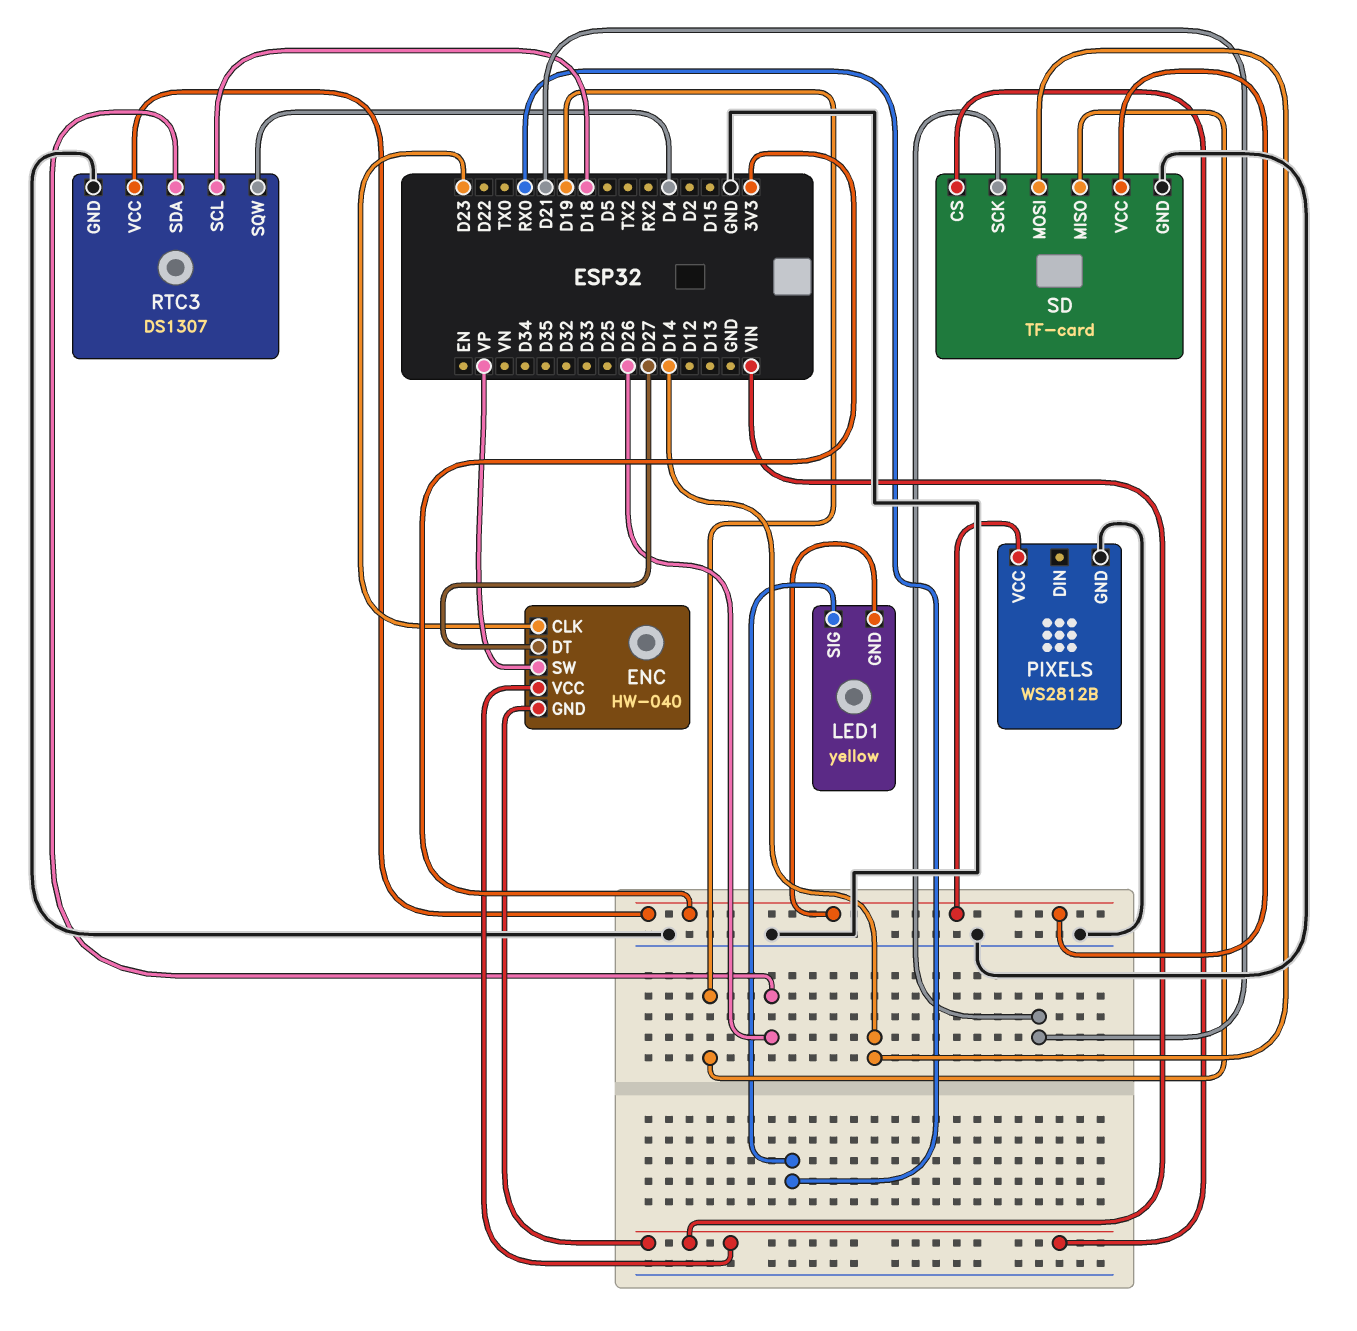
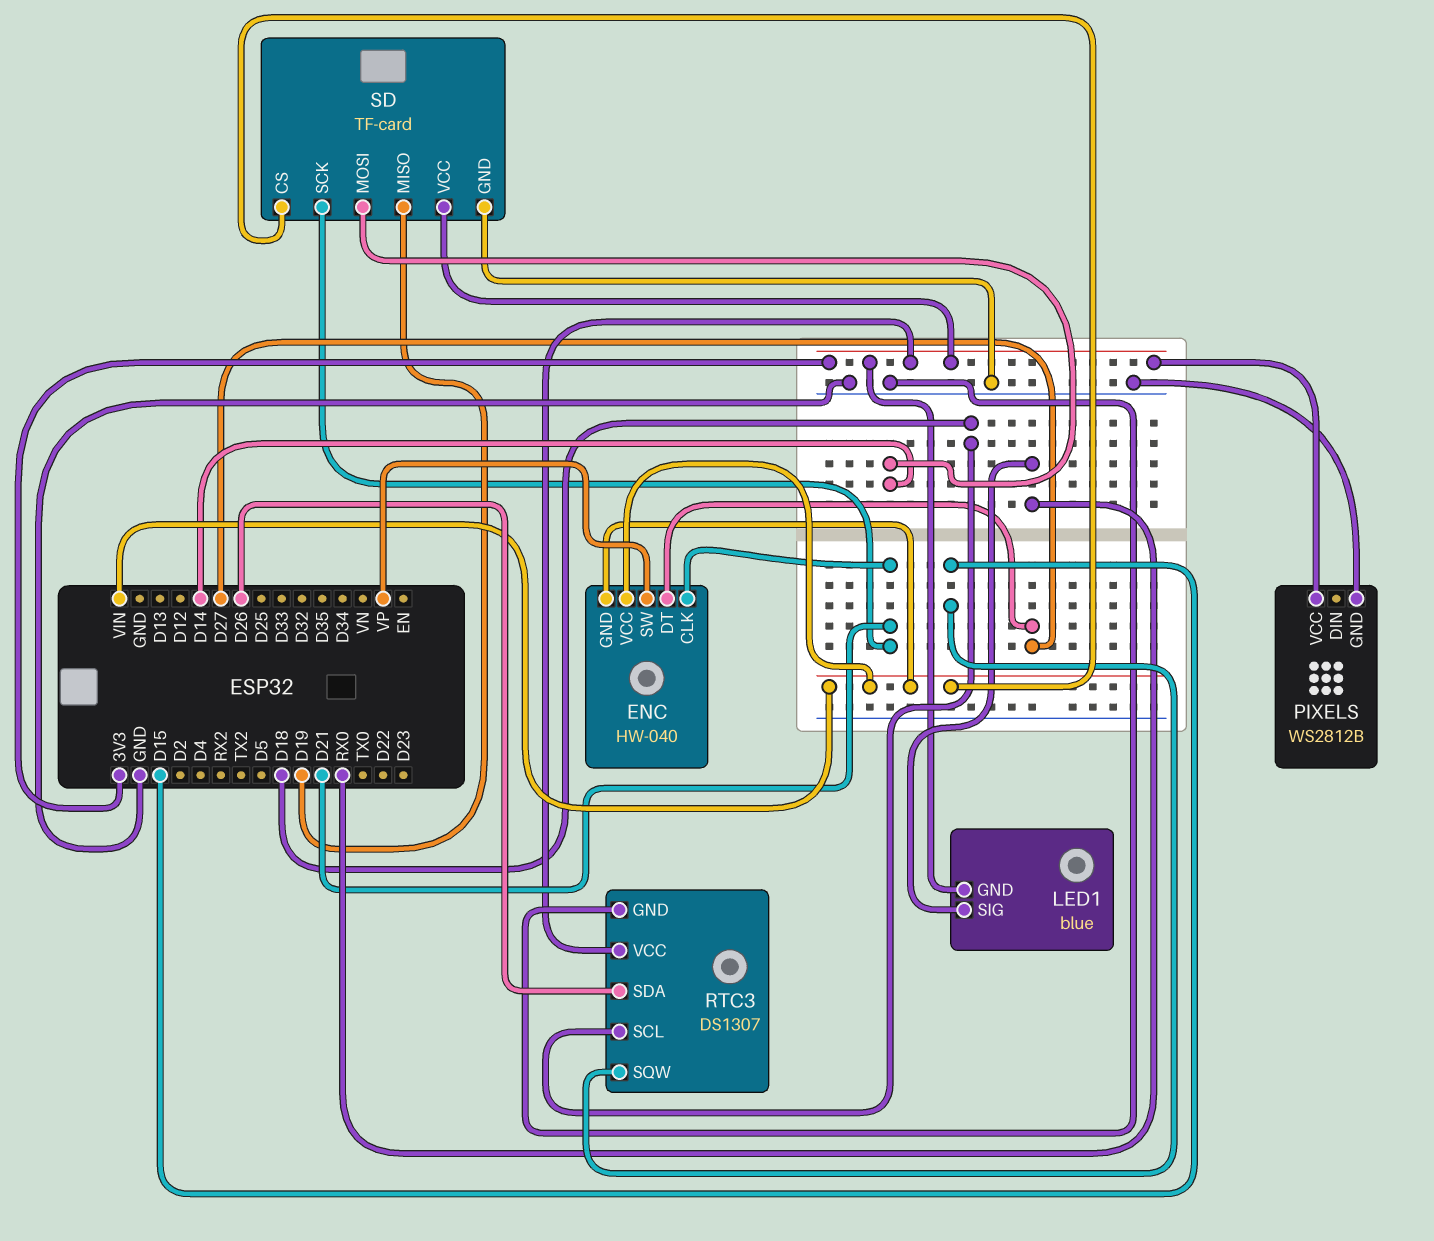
ENC pin CLK: D23 -> D21
LED1: yellow -> blue
RTC3 pin SQW: D4 -> D15

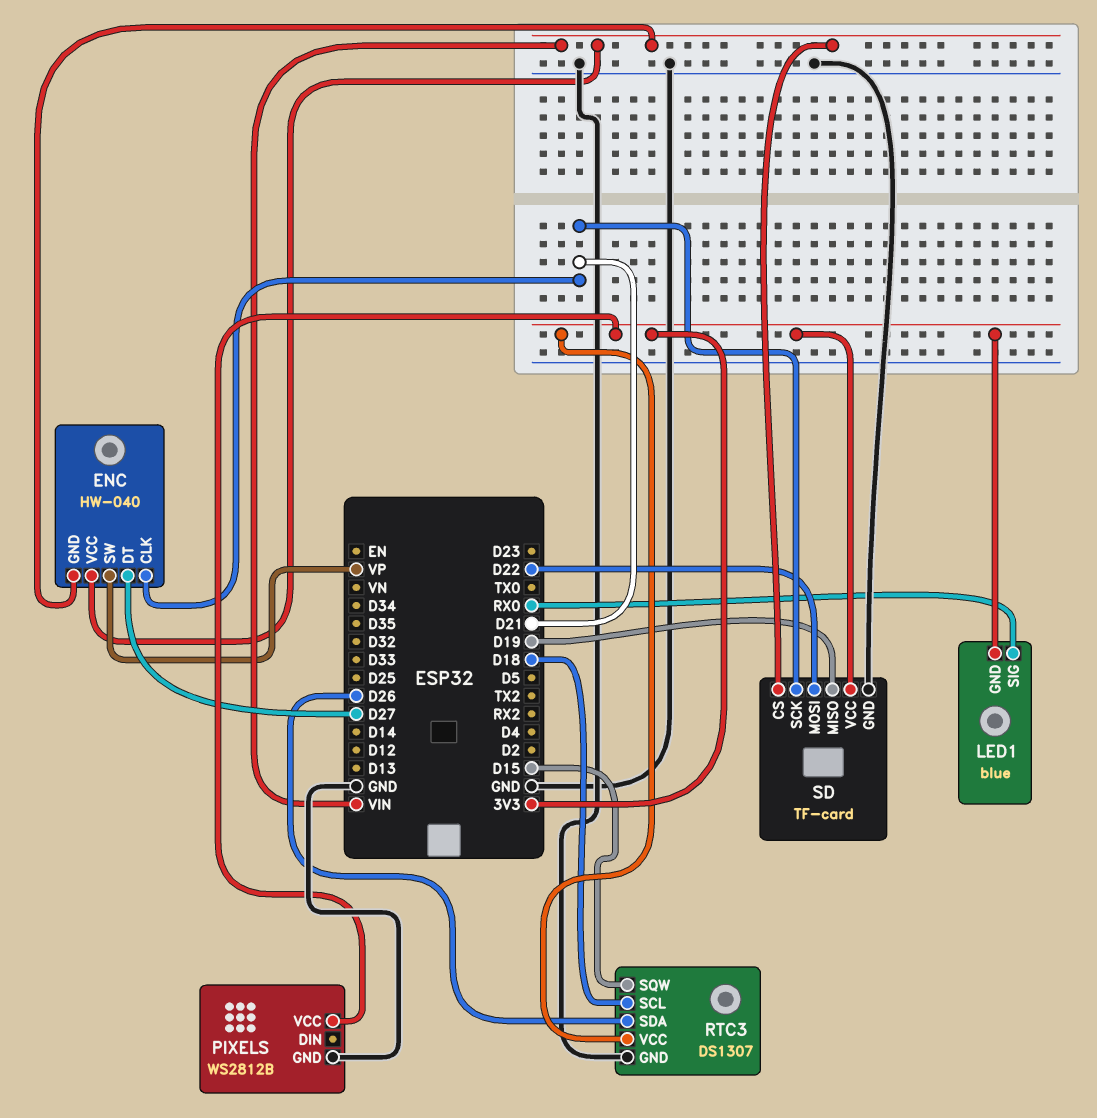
SD pin MOSI: D14 -> D22

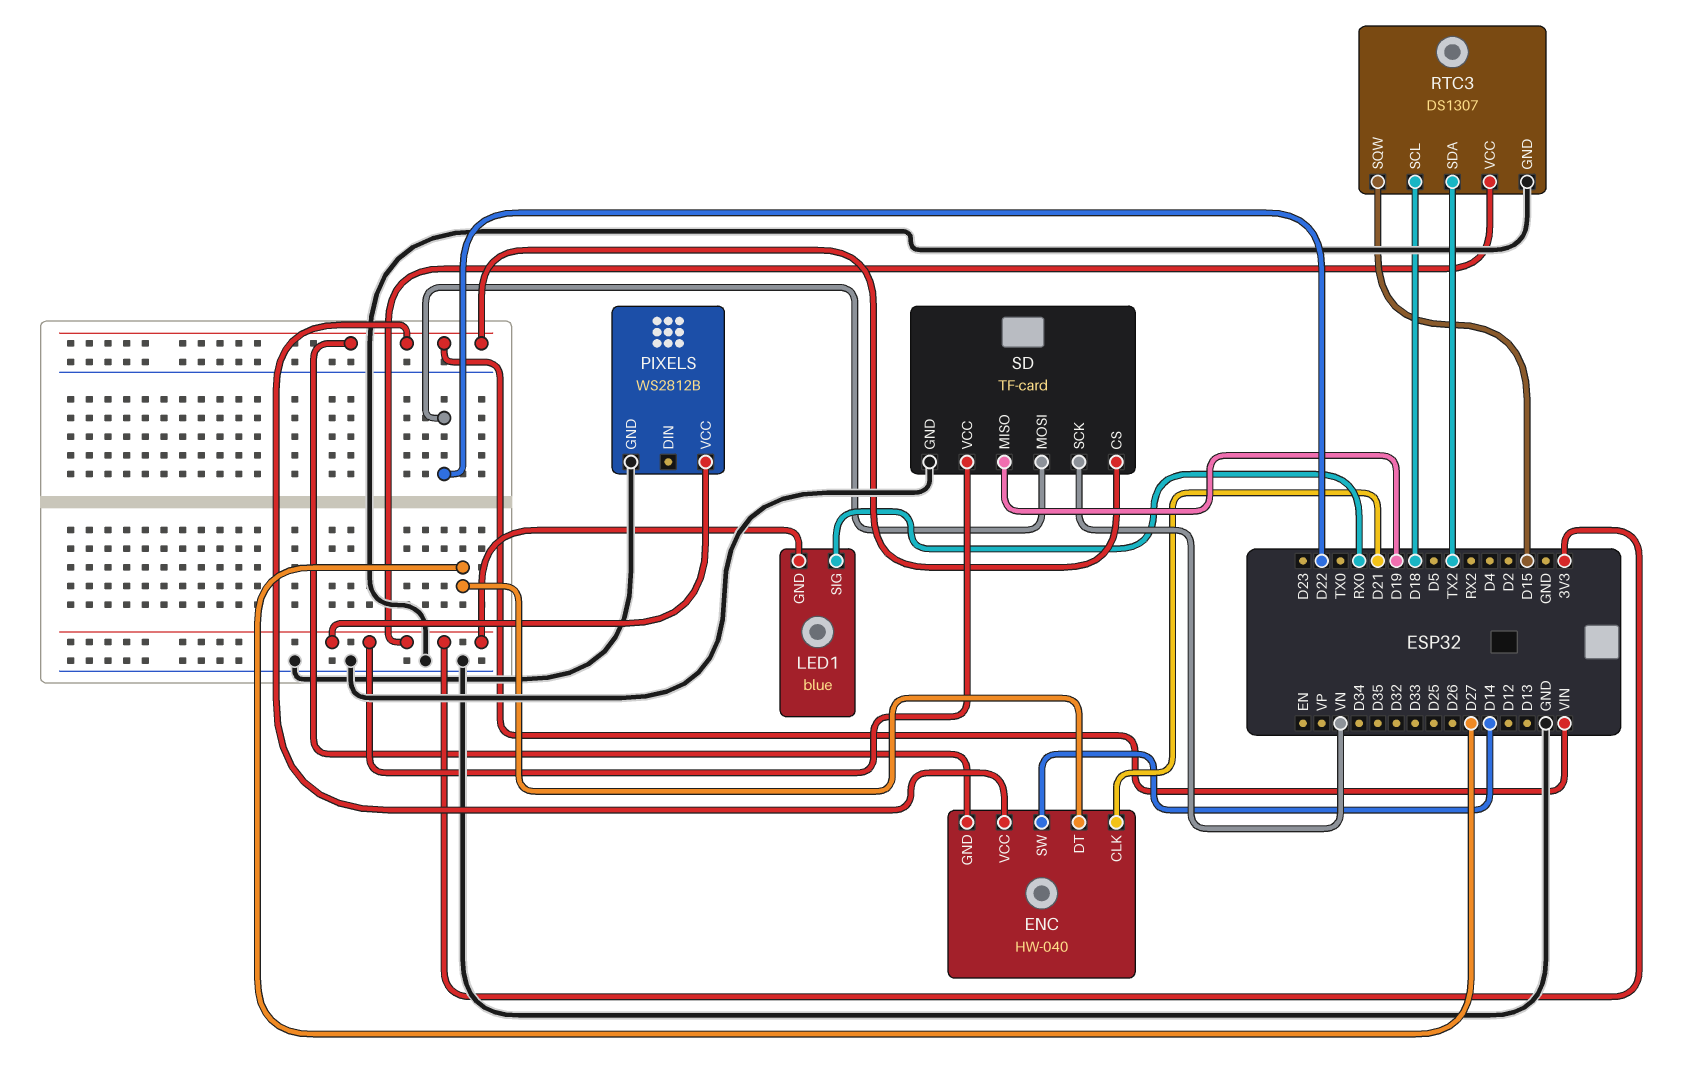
ENC pin SW: VP -> D14
RTC3 pin SDA: D26 -> TX2
SD pin SCK: D21 -> VN

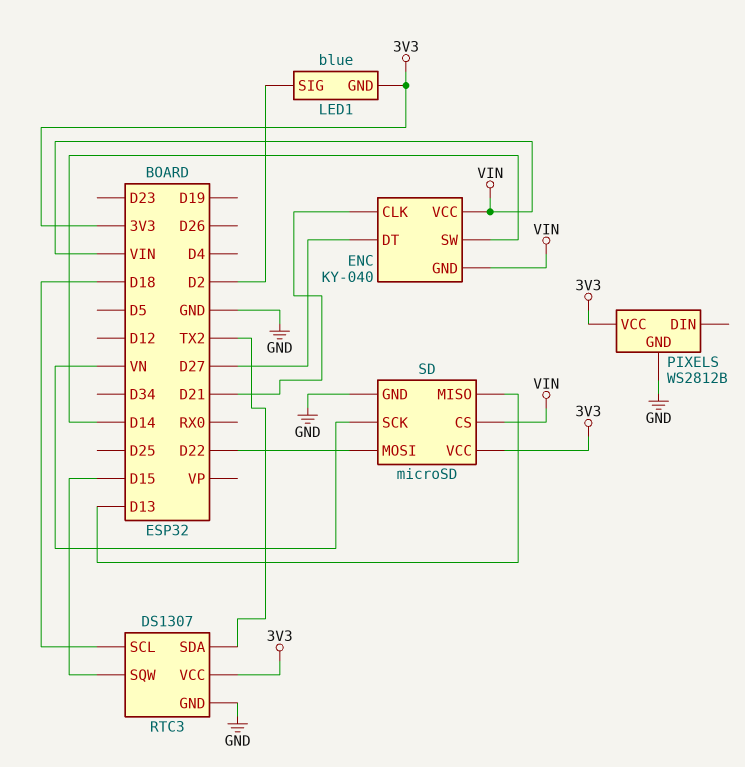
ENC: HW-040 -> KY-040
LED1 pin SIG: RX0 -> D2
SD: TF-card -> microSD
SD pin MISO: D19 -> D13

